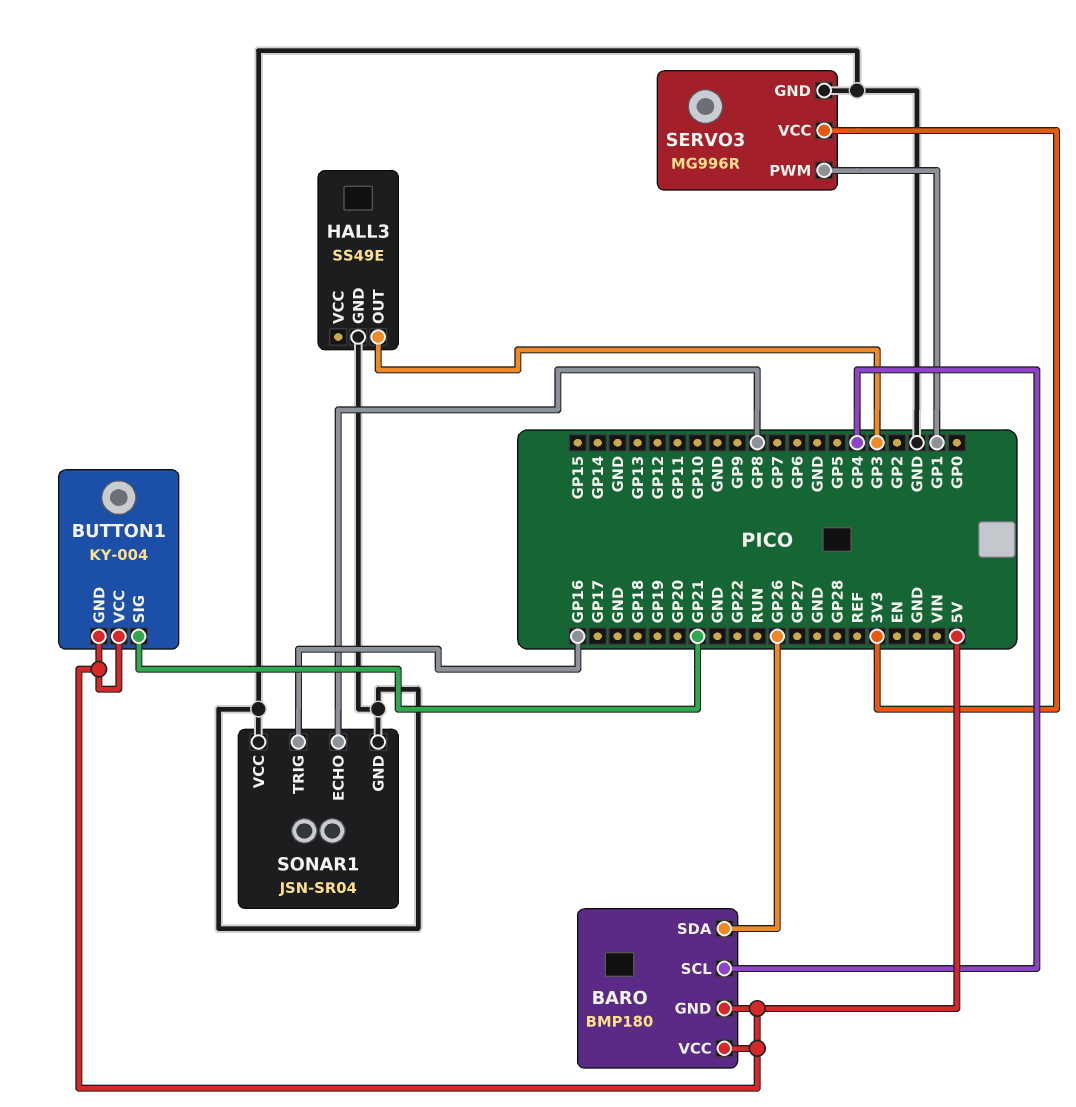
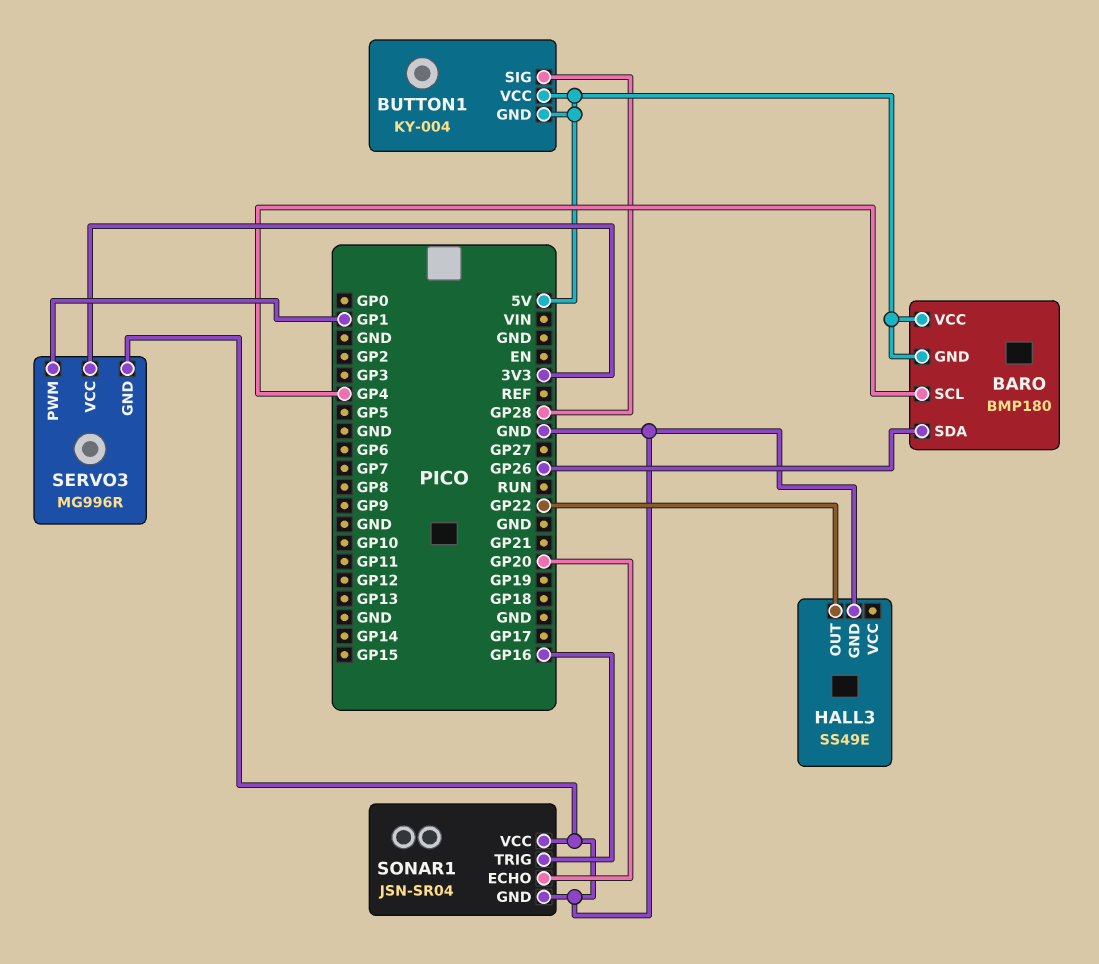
BUTTON1 pin SIG: GP21 -> GP28
HALL3 pin OUT: GP3 -> GP22
SONAR1 pin ECHO: GP8 -> GP20

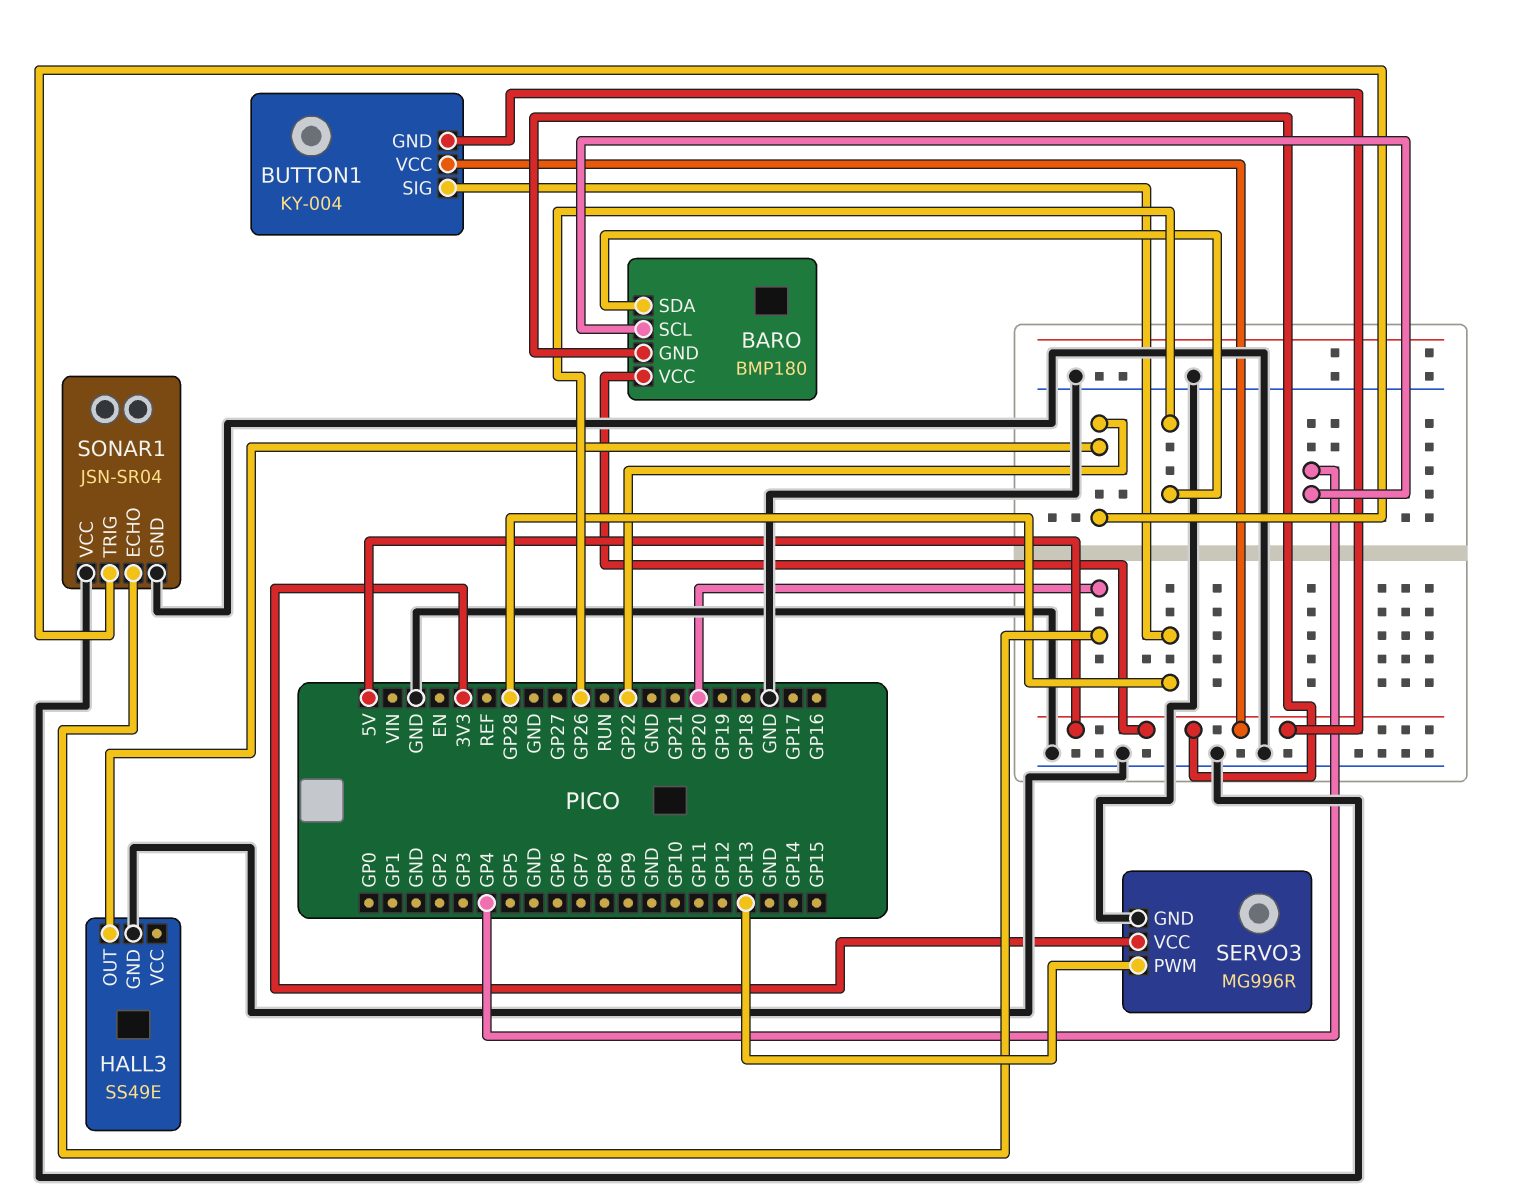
SERVO3 pin PWM: GP1 -> GP13
SONAR1 pin TRIG: GP16 -> GP22

